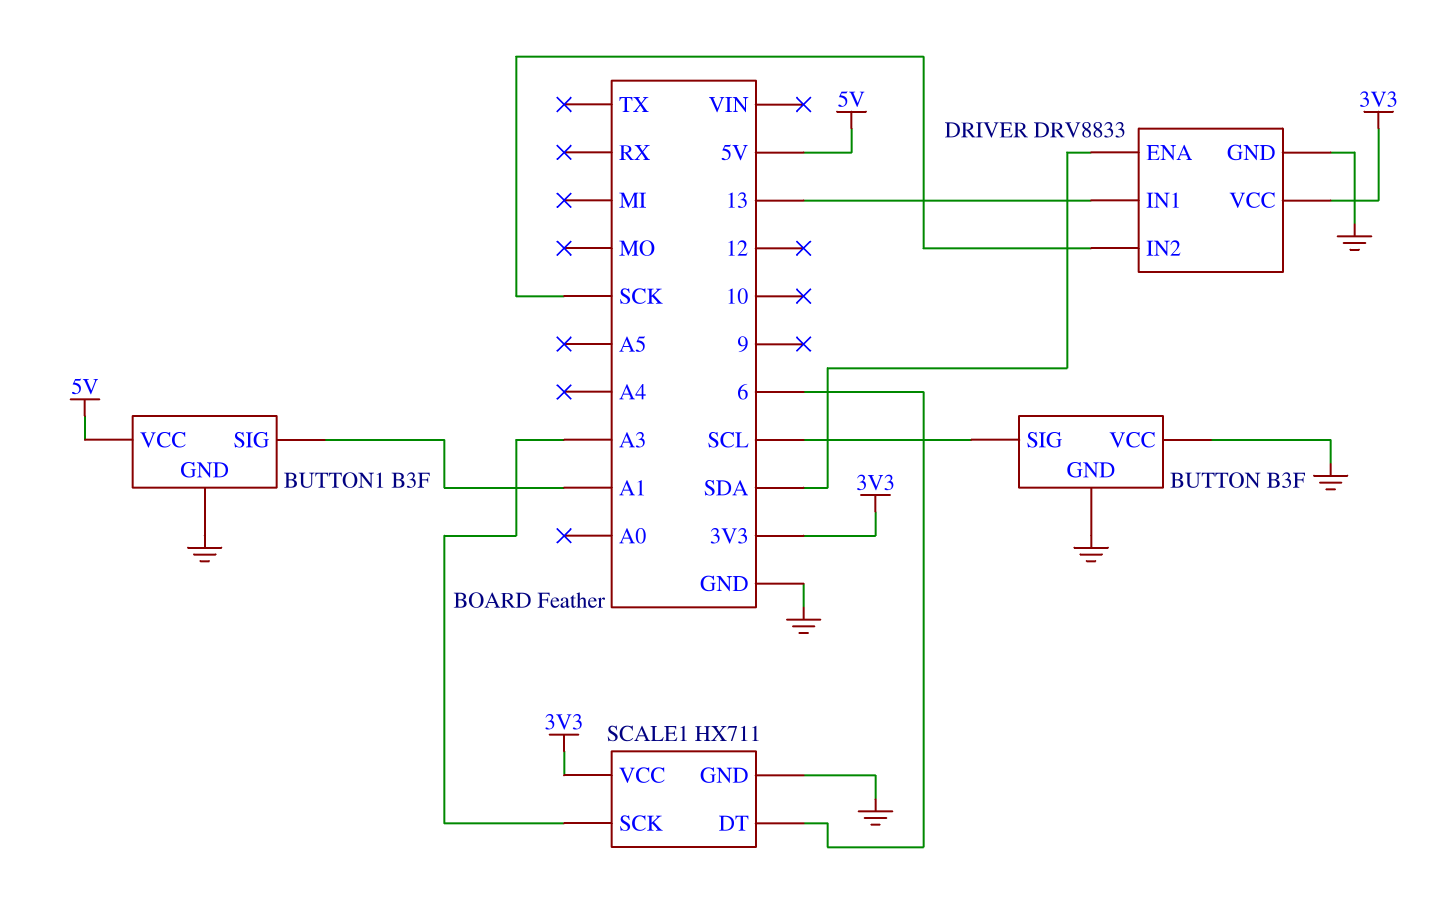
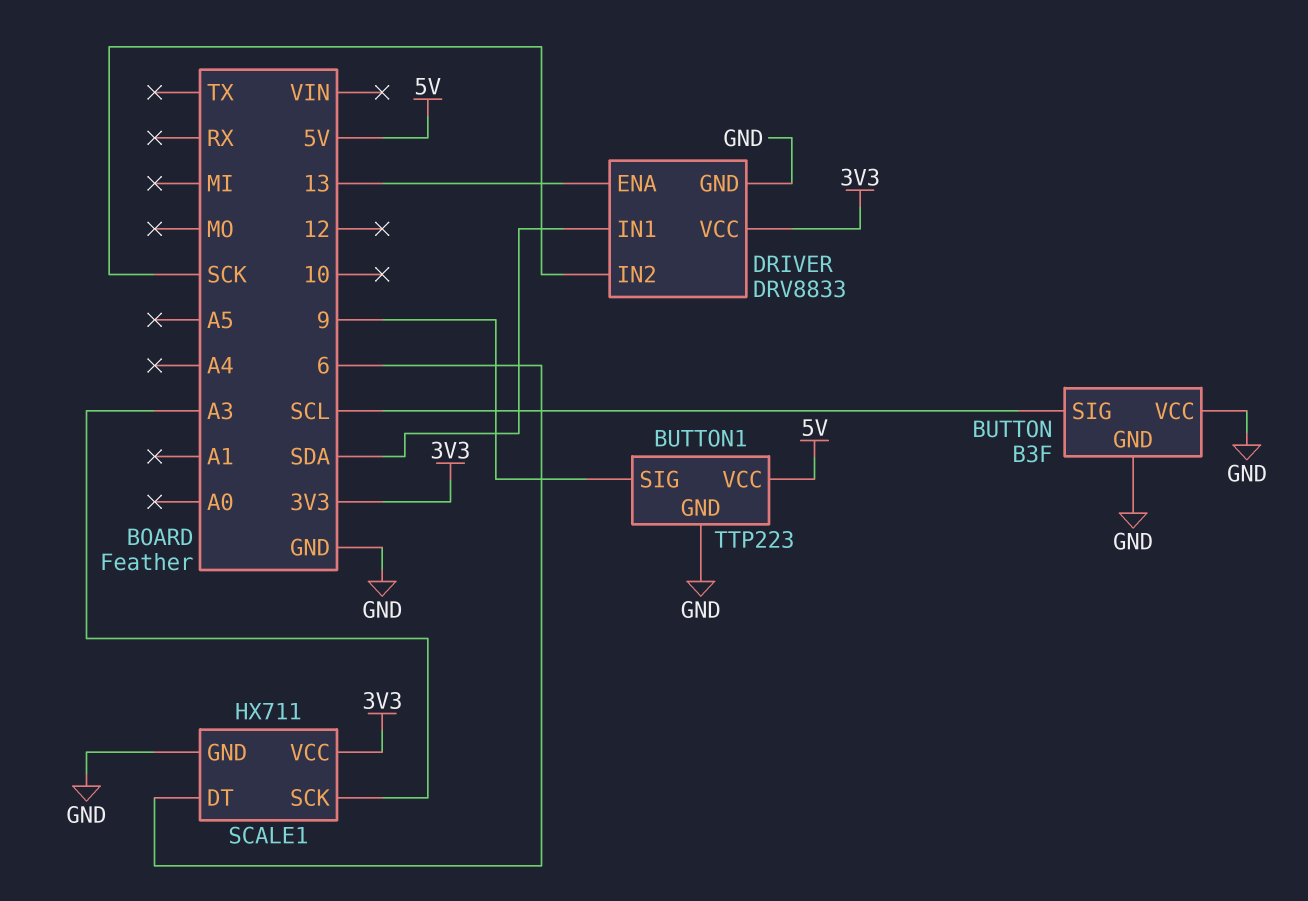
BUTTON1: B3F -> TTP223
BUTTON1 pin SIG: A1 -> 9
DRIVER pin ENA: SDA -> 13
DRIVER pin IN1: 13 -> SDA

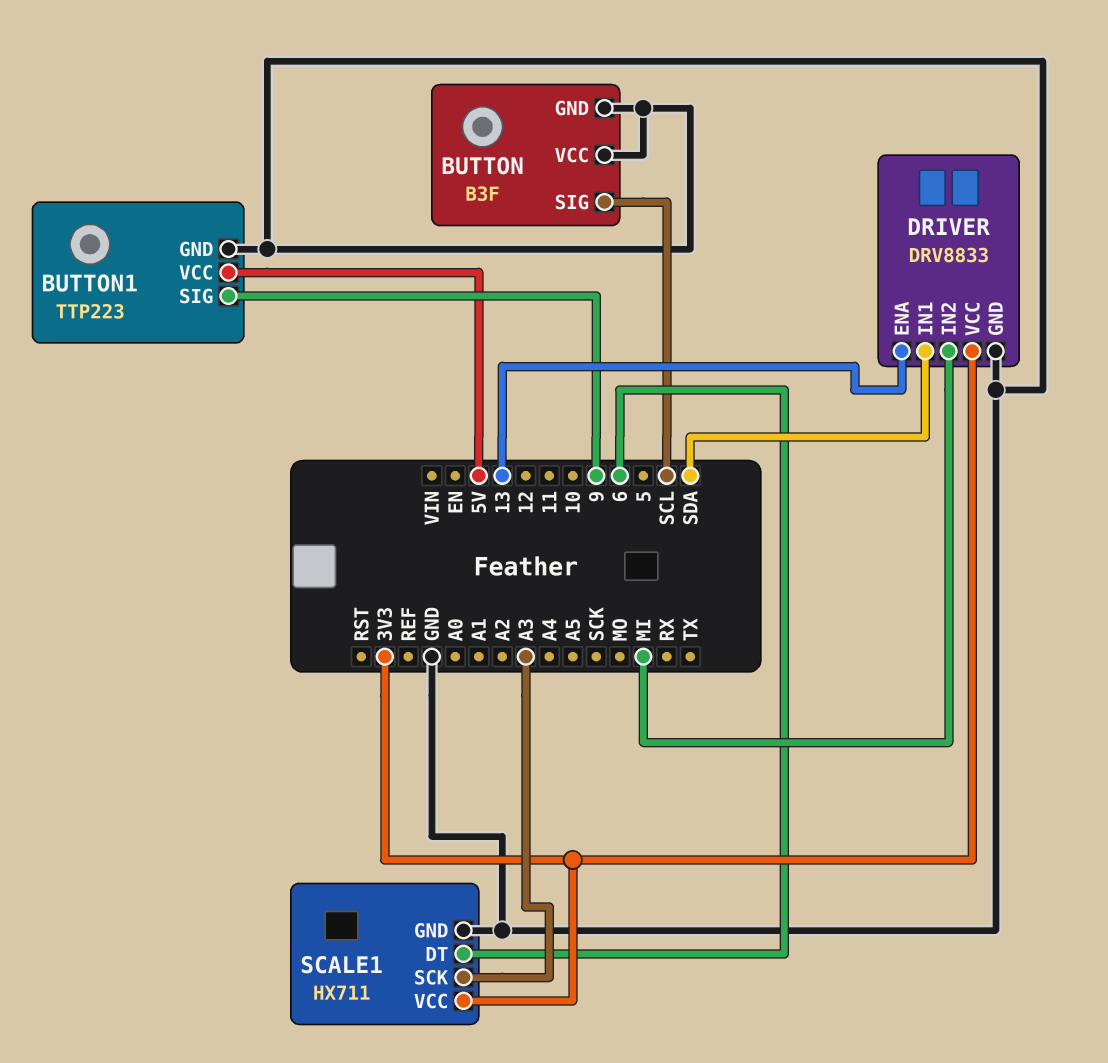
DRIVER pin IN2: SCK -> MI

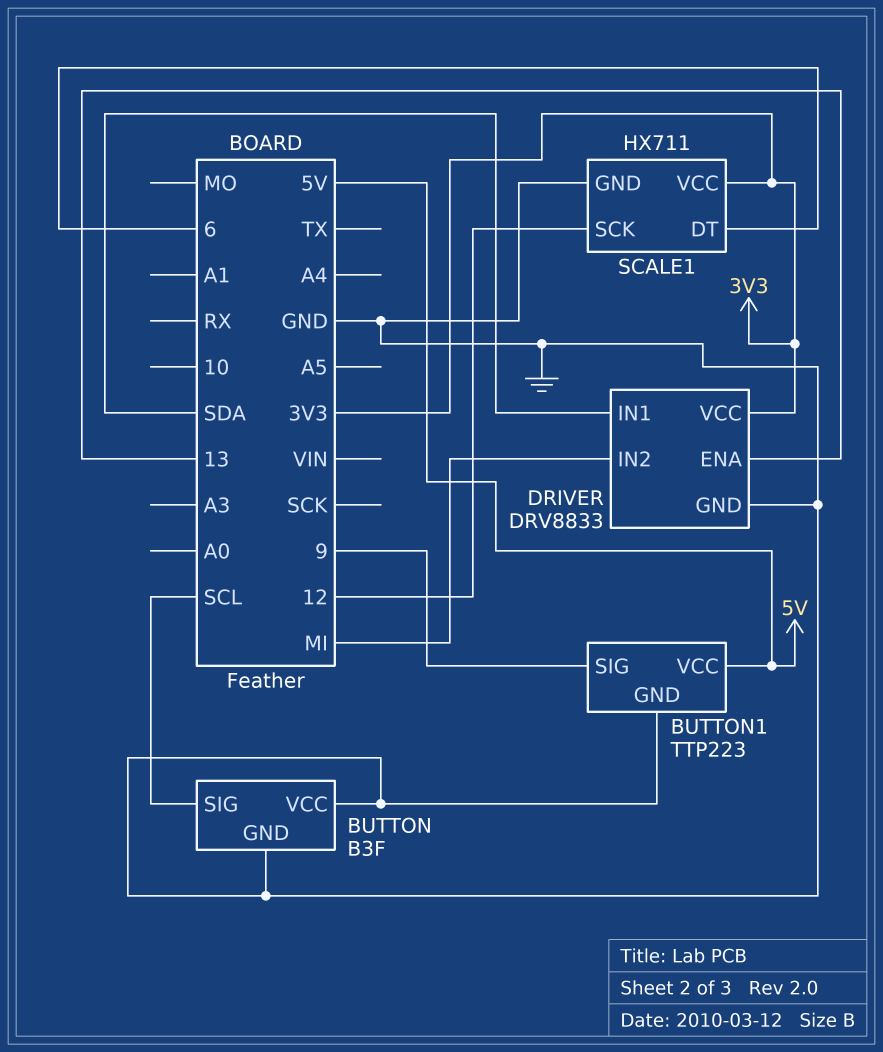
SCALE1 pin SCK: A3 -> 12

